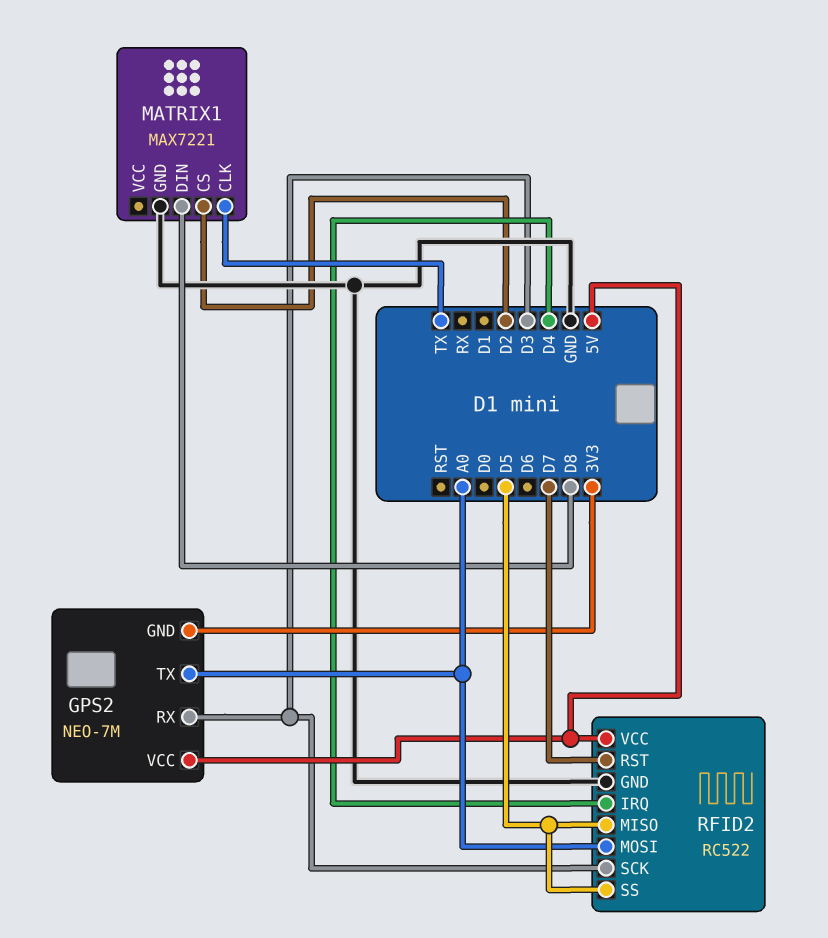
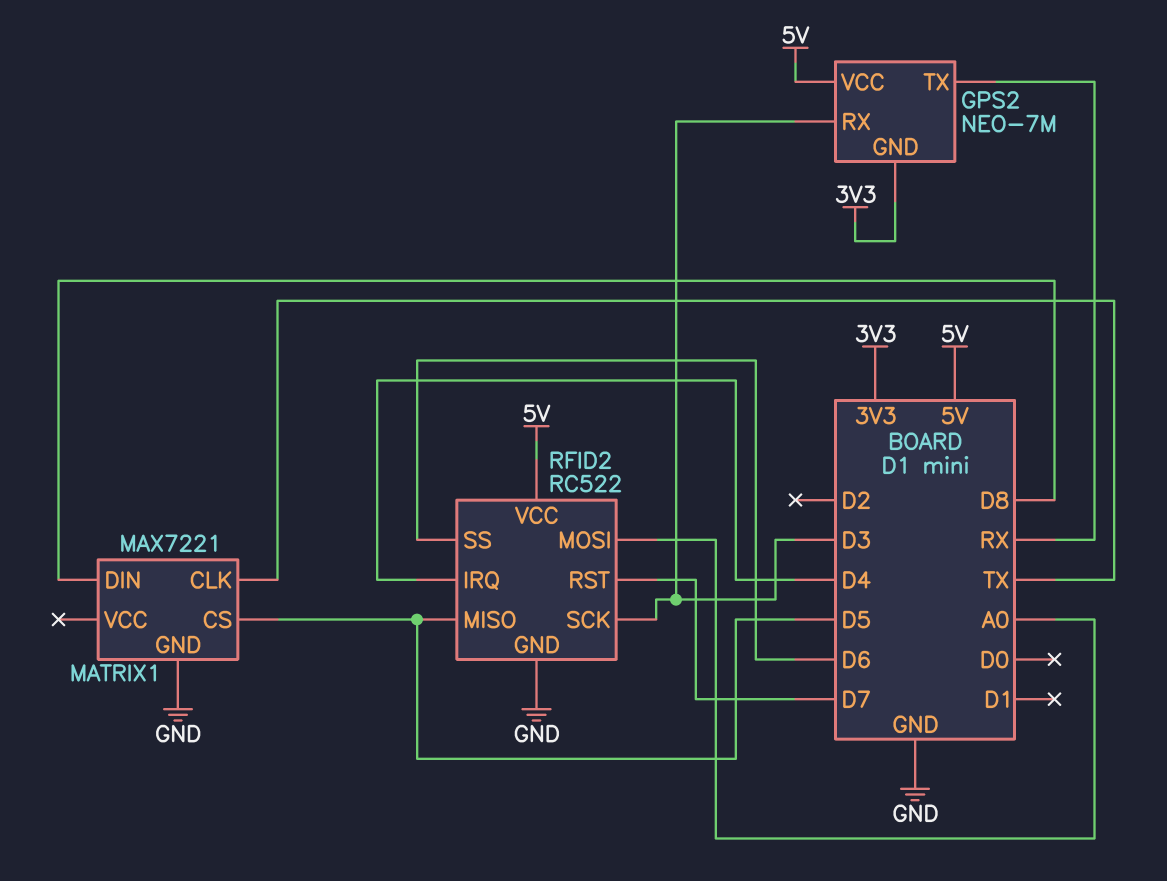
GPS2 pin TX: A0 -> RX
MATRIX1 pin CS: D2 -> D5
RFID2 pin SS: D5 -> D6

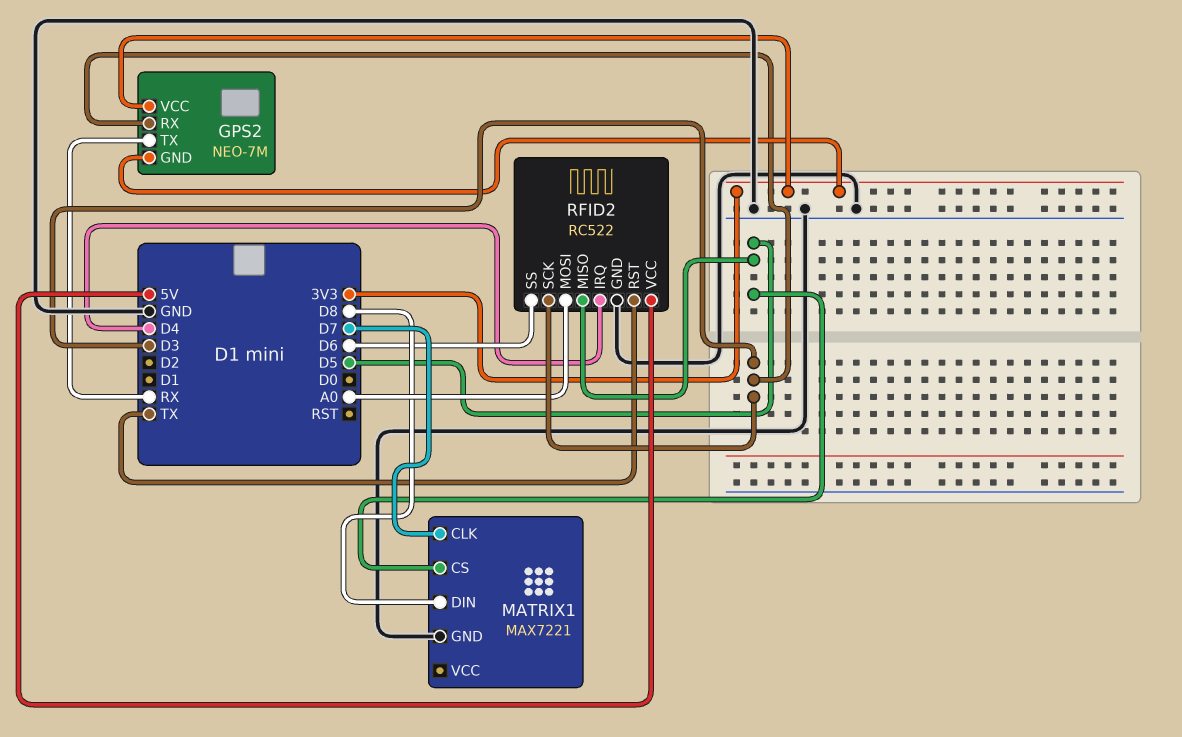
GPS2 pin VCC: 5V -> 3V3
MATRIX1 pin CLK: TX -> D7
RFID2 pin RST: D7 -> TX

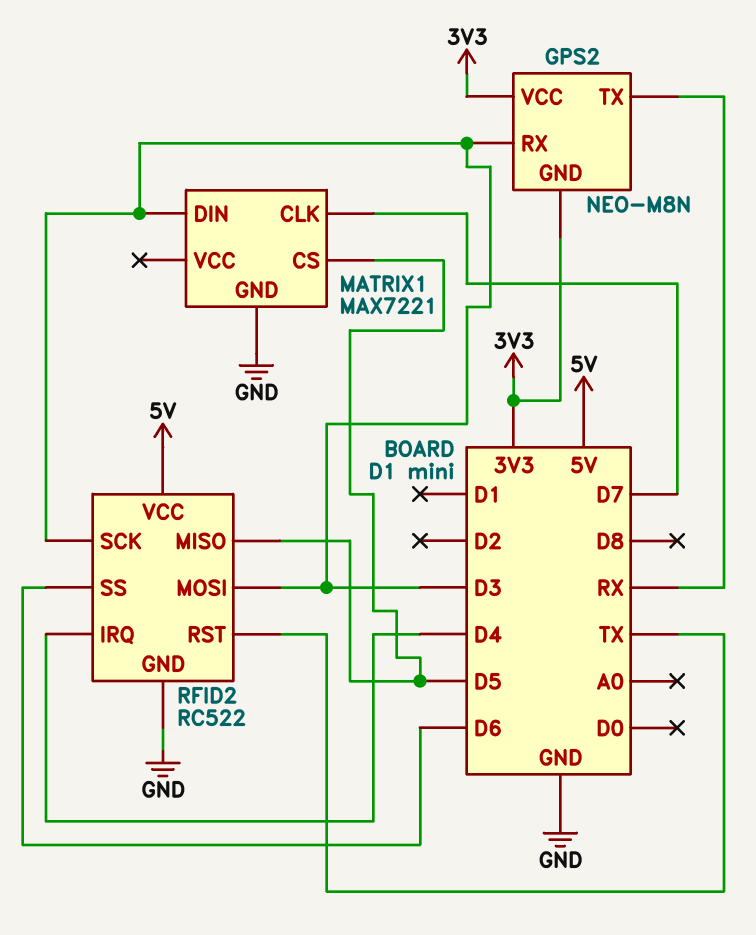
GPS2: NEO-7M -> NEO-M8N
MATRIX1 pin DIN: D8 -> D3
RFID2 pin MOSI: A0 -> D3

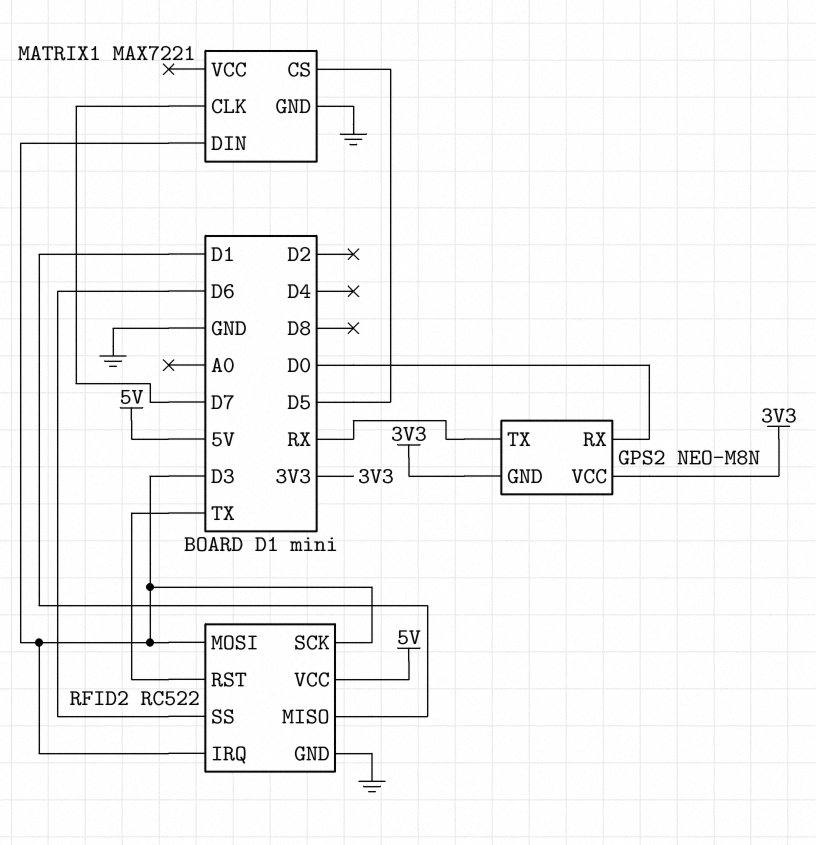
GPS2 pin RX: D3 -> D0
RFID2 pin IRQ: D4 -> D3
RFID2 pin MISO: D5 -> D1

